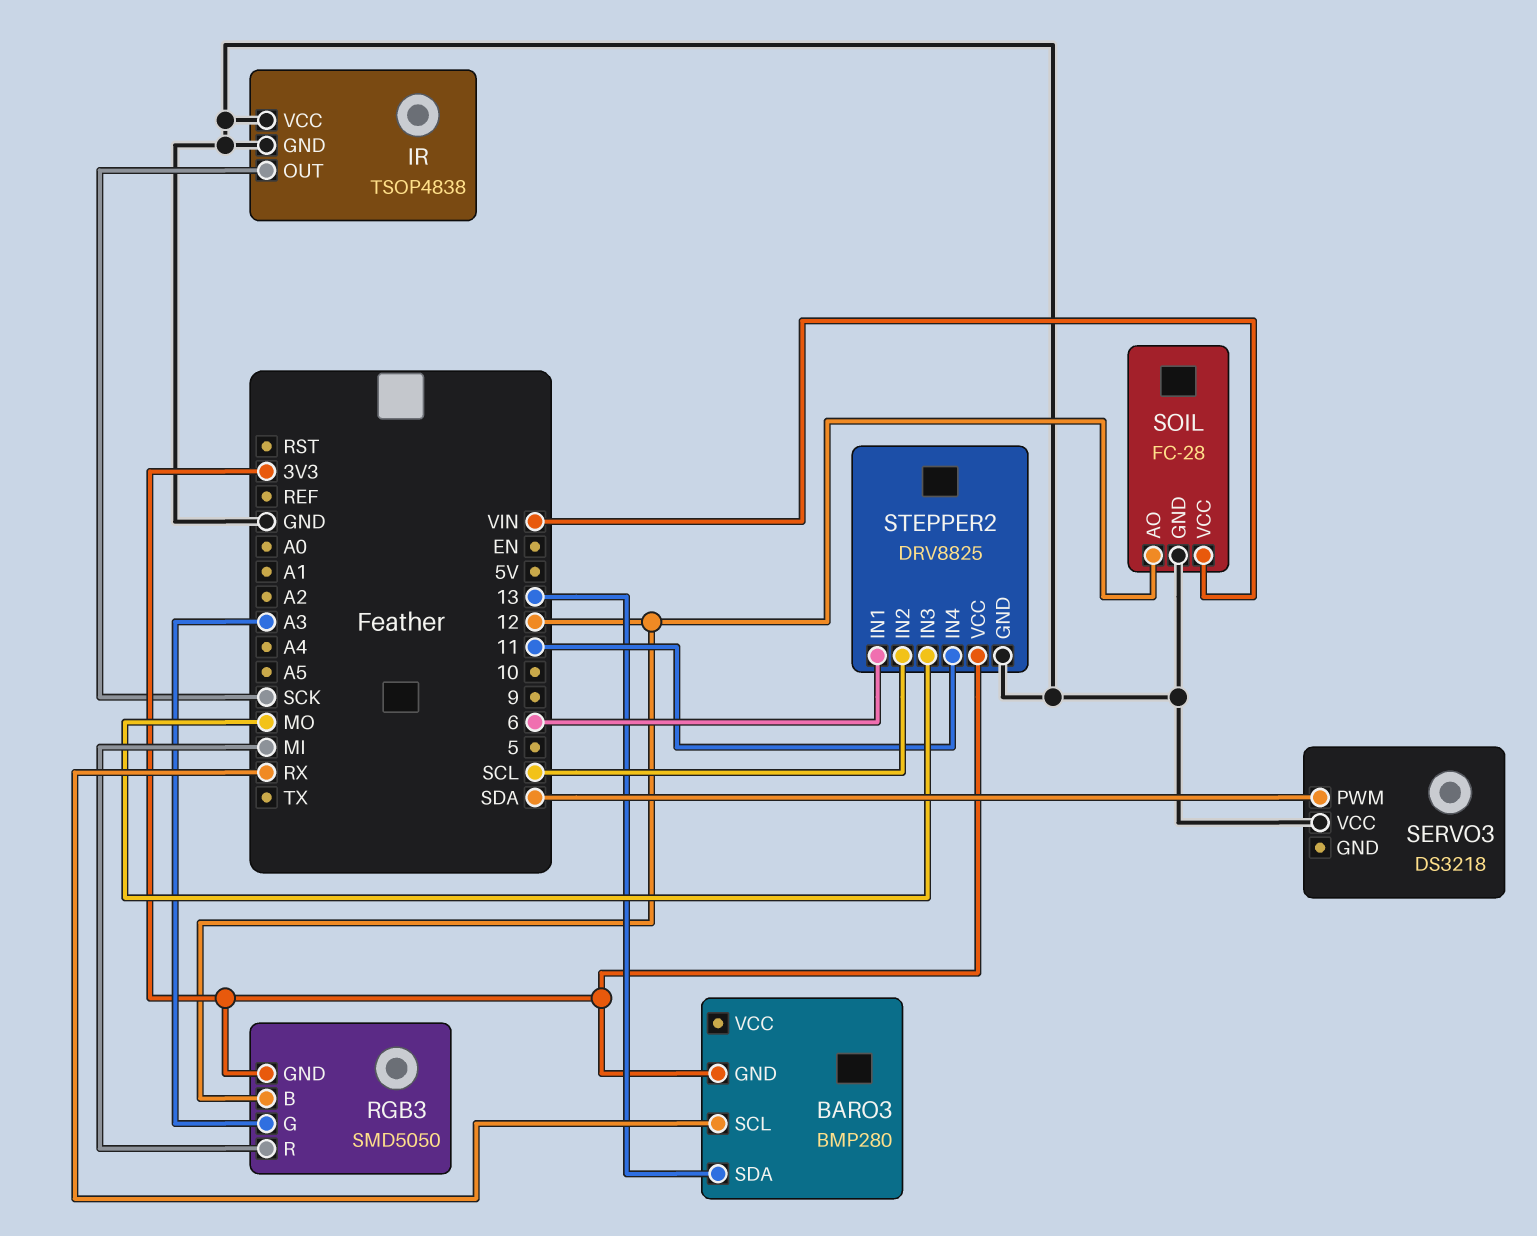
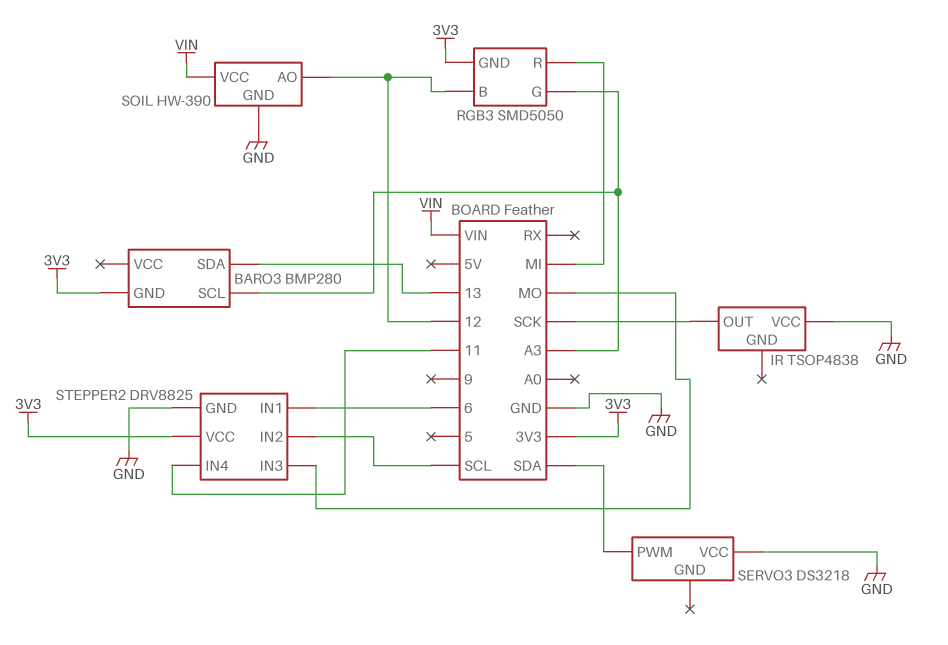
BARO3 pin SCL: RX -> A3
IR pin GND: GND -> none
SOIL: FC-28 -> HW-390

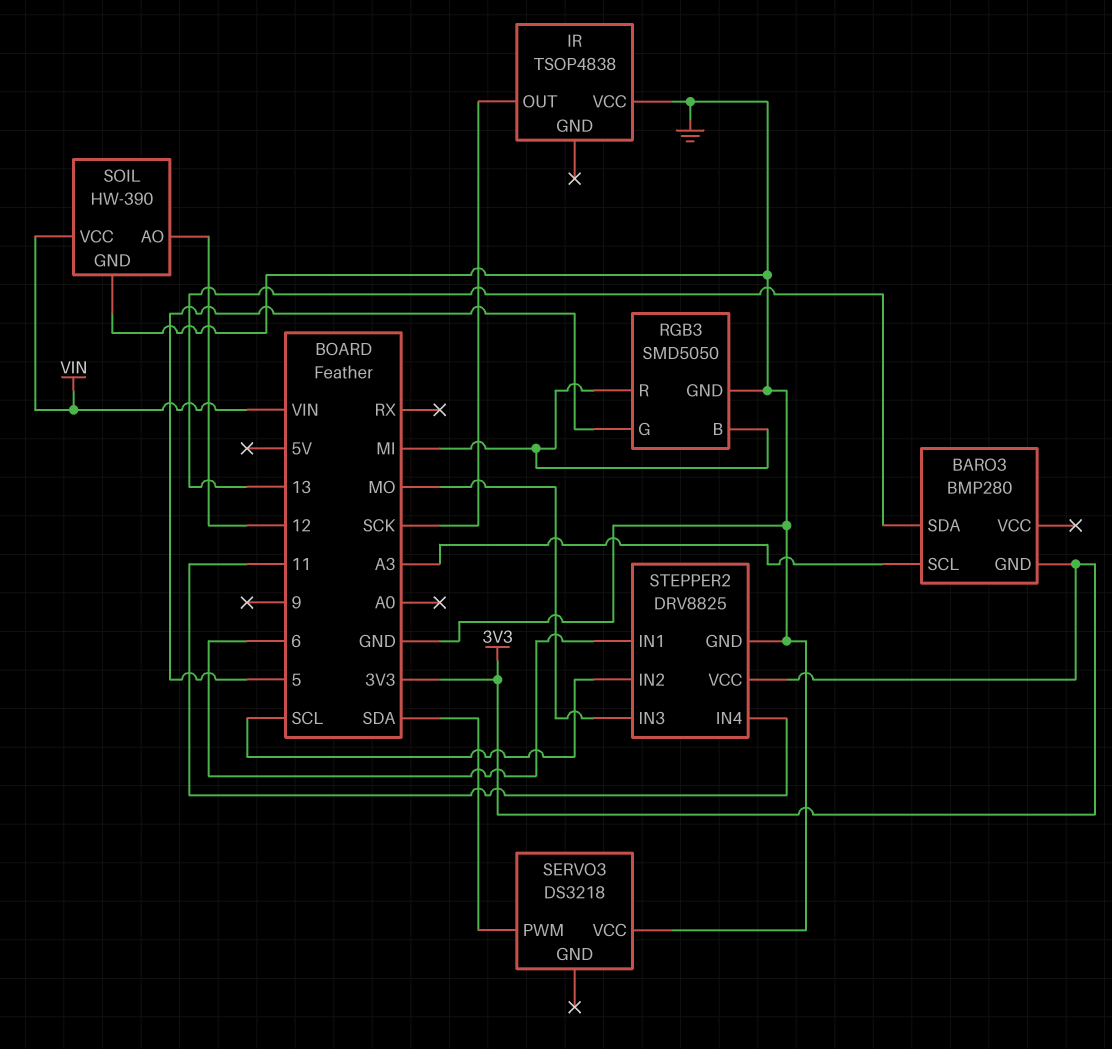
RGB3 pin B: 12 -> MI
RGB3 pin G: A3 -> 5
RGB3 pin GND: 3V3 -> GND

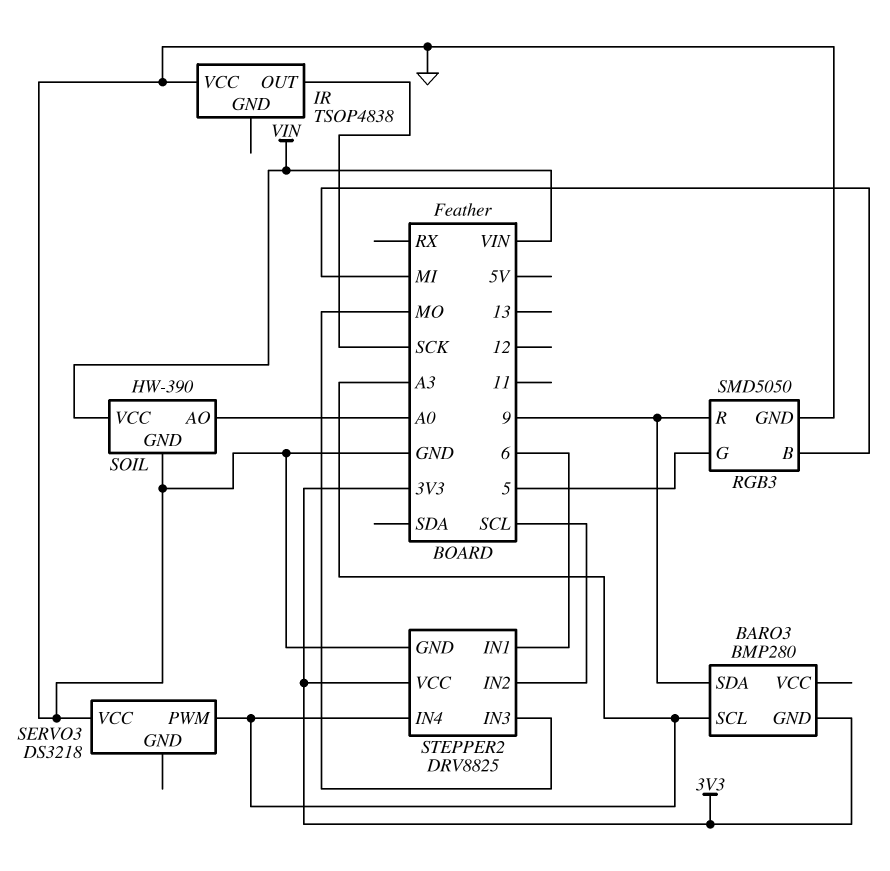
BARO3 pin SDA: 13 -> 9
RGB3 pin R: MI -> 9
SERVO3 pin PWM: SDA -> A3
SOIL pin AO: 12 -> A0
STEPPER2 pin IN4: 11 -> A3

